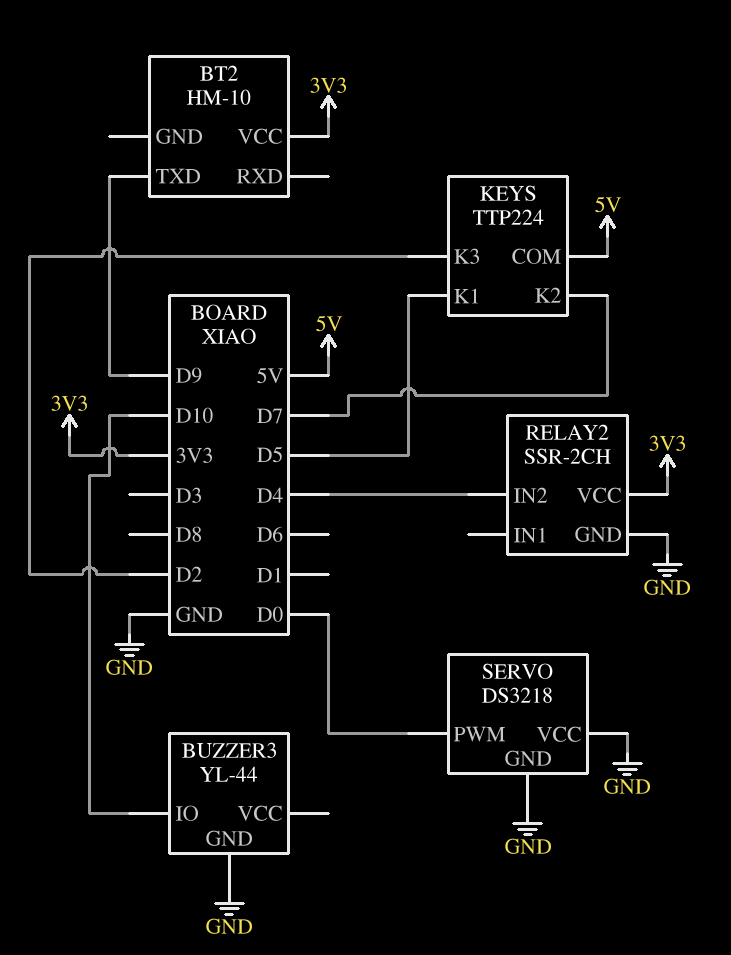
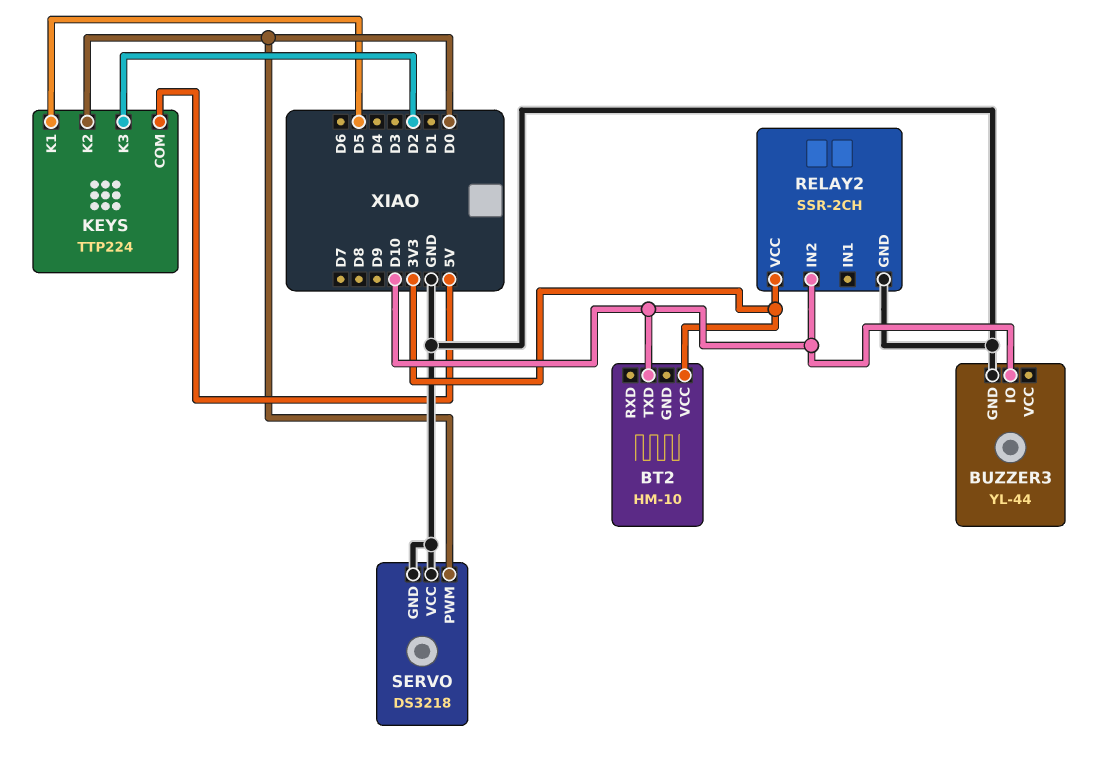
BT2 pin TXD: D9 -> D10
KEYS pin K2: D7 -> D0
RELAY2 pin IN2: D4 -> D10

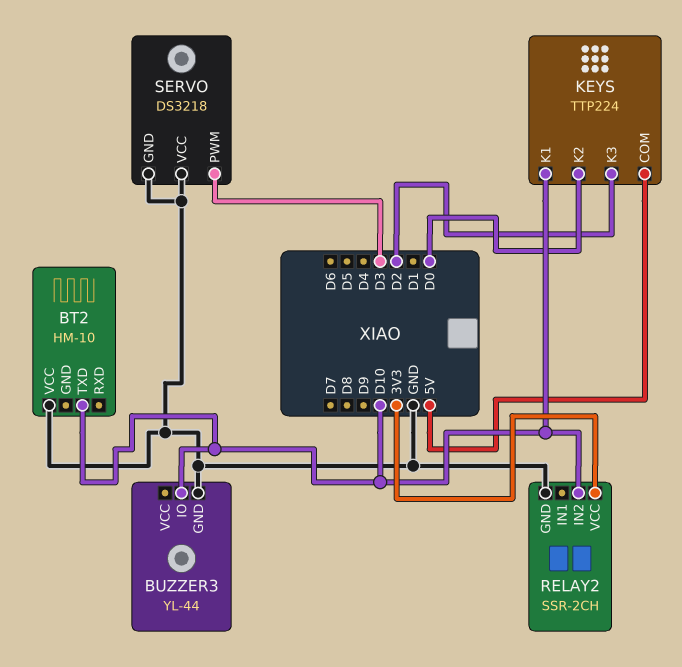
BT2 pin VCC: 3V3 -> GND
KEYS pin K1: D5 -> D10
SERVO pin PWM: D0 -> D3

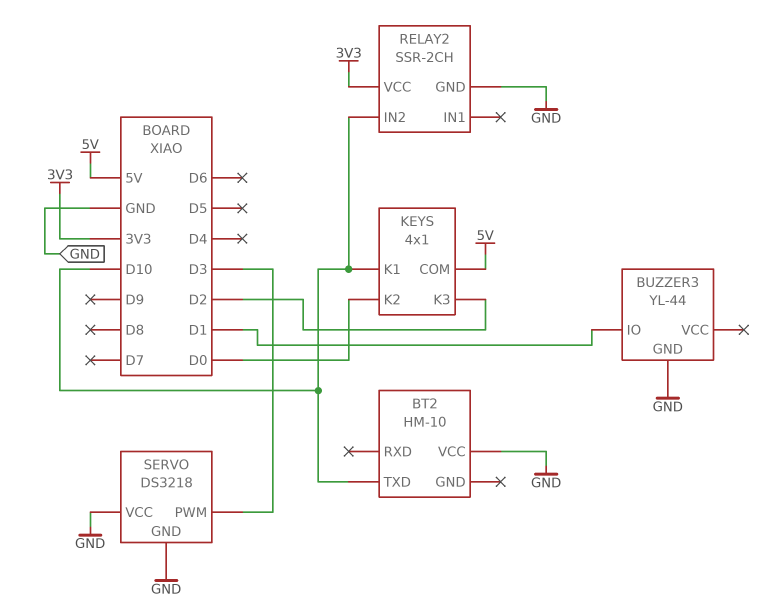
BUZZER3 pin IO: D10 -> D1
KEYS: TTP224 -> 4x1

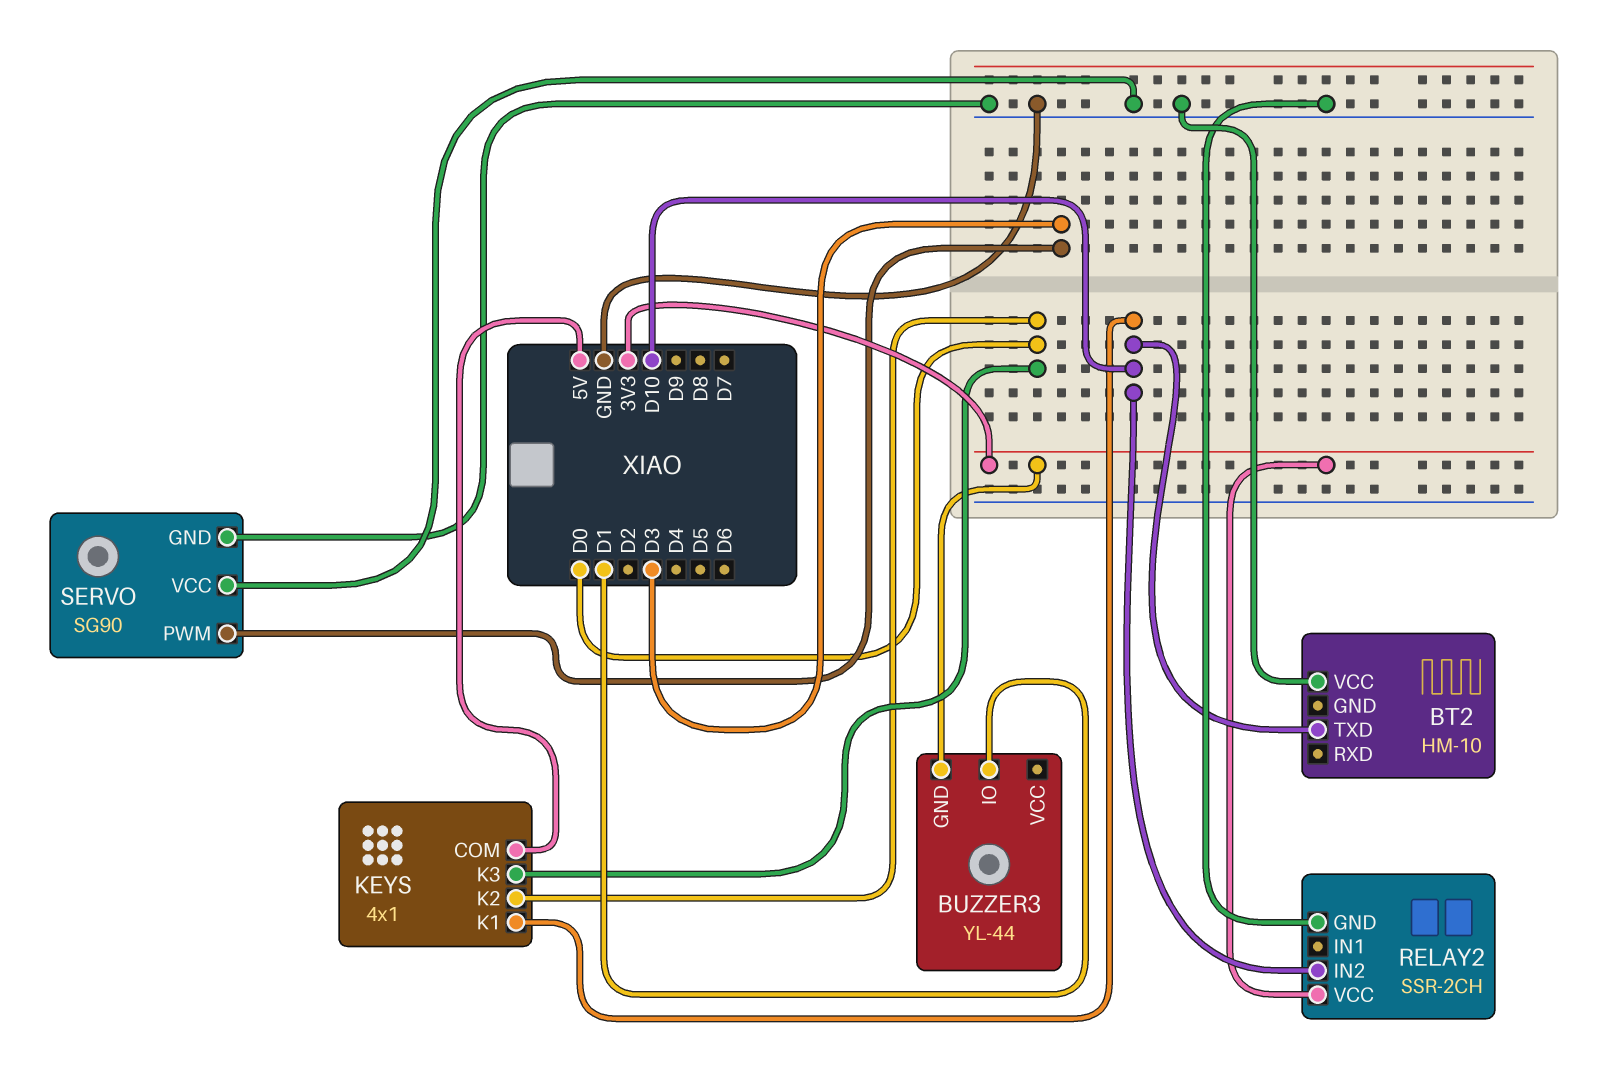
BUZZER3 pin GND: GND -> 3V3
KEYS pin K3: D2 -> D0
SERVO: DS3218 -> SG90

